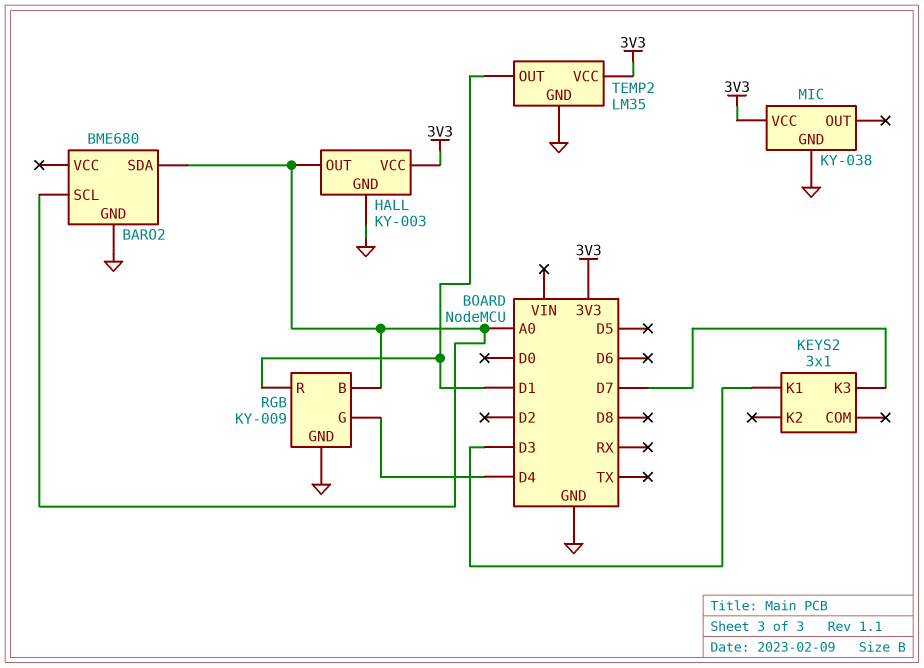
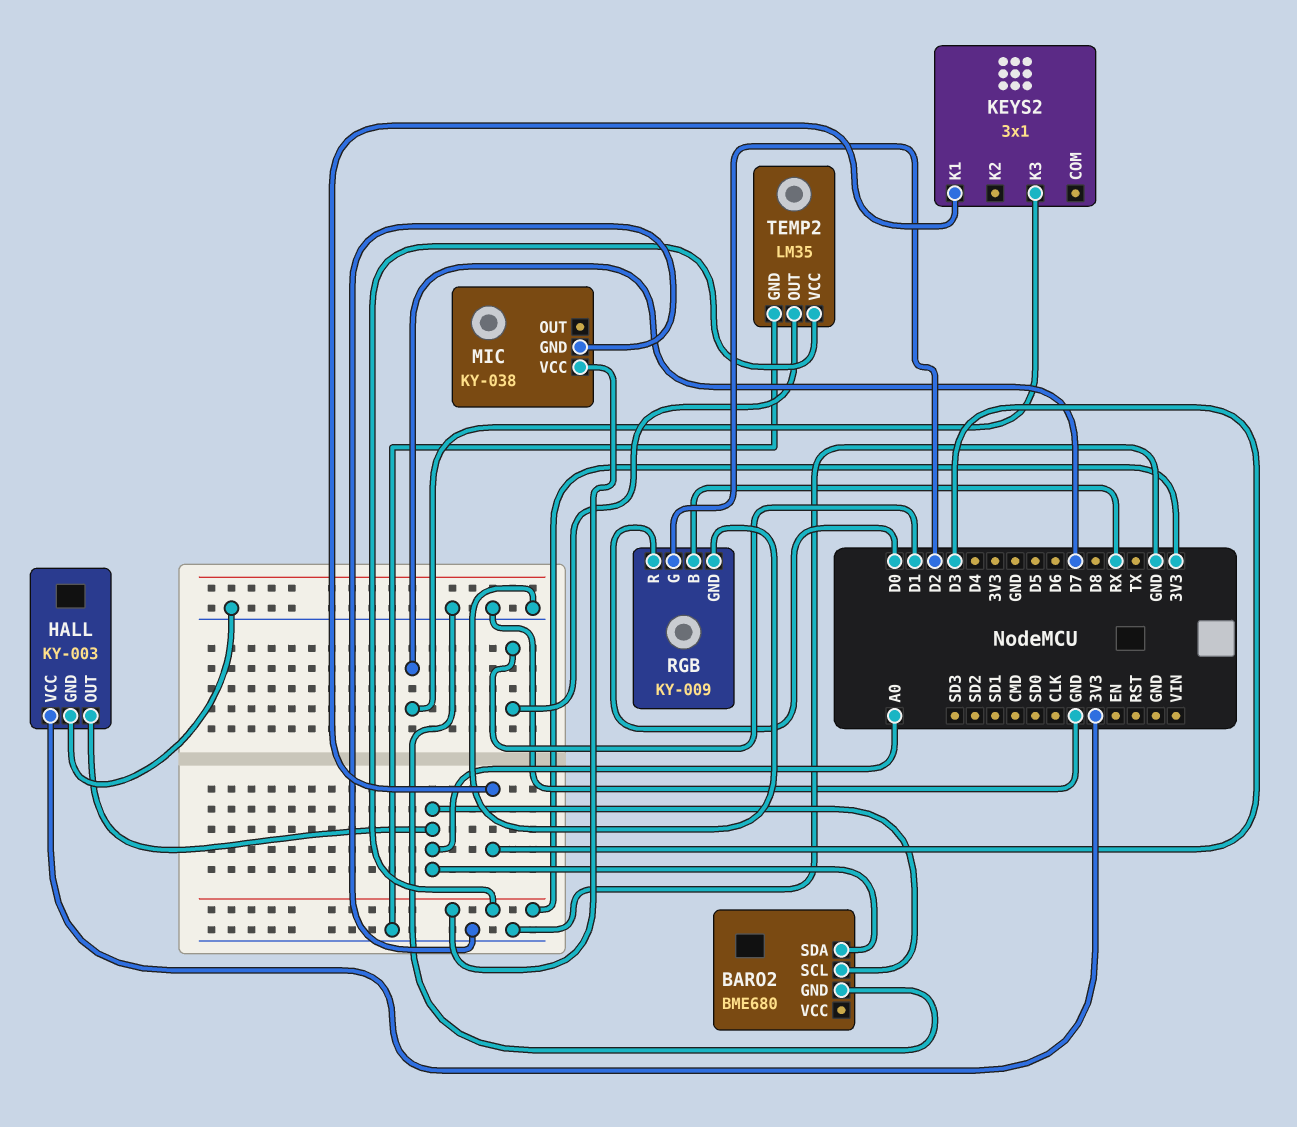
RGB pin B: A0 -> RX
RGB pin G: D4 -> D2
RGB pin R: D1 -> D0

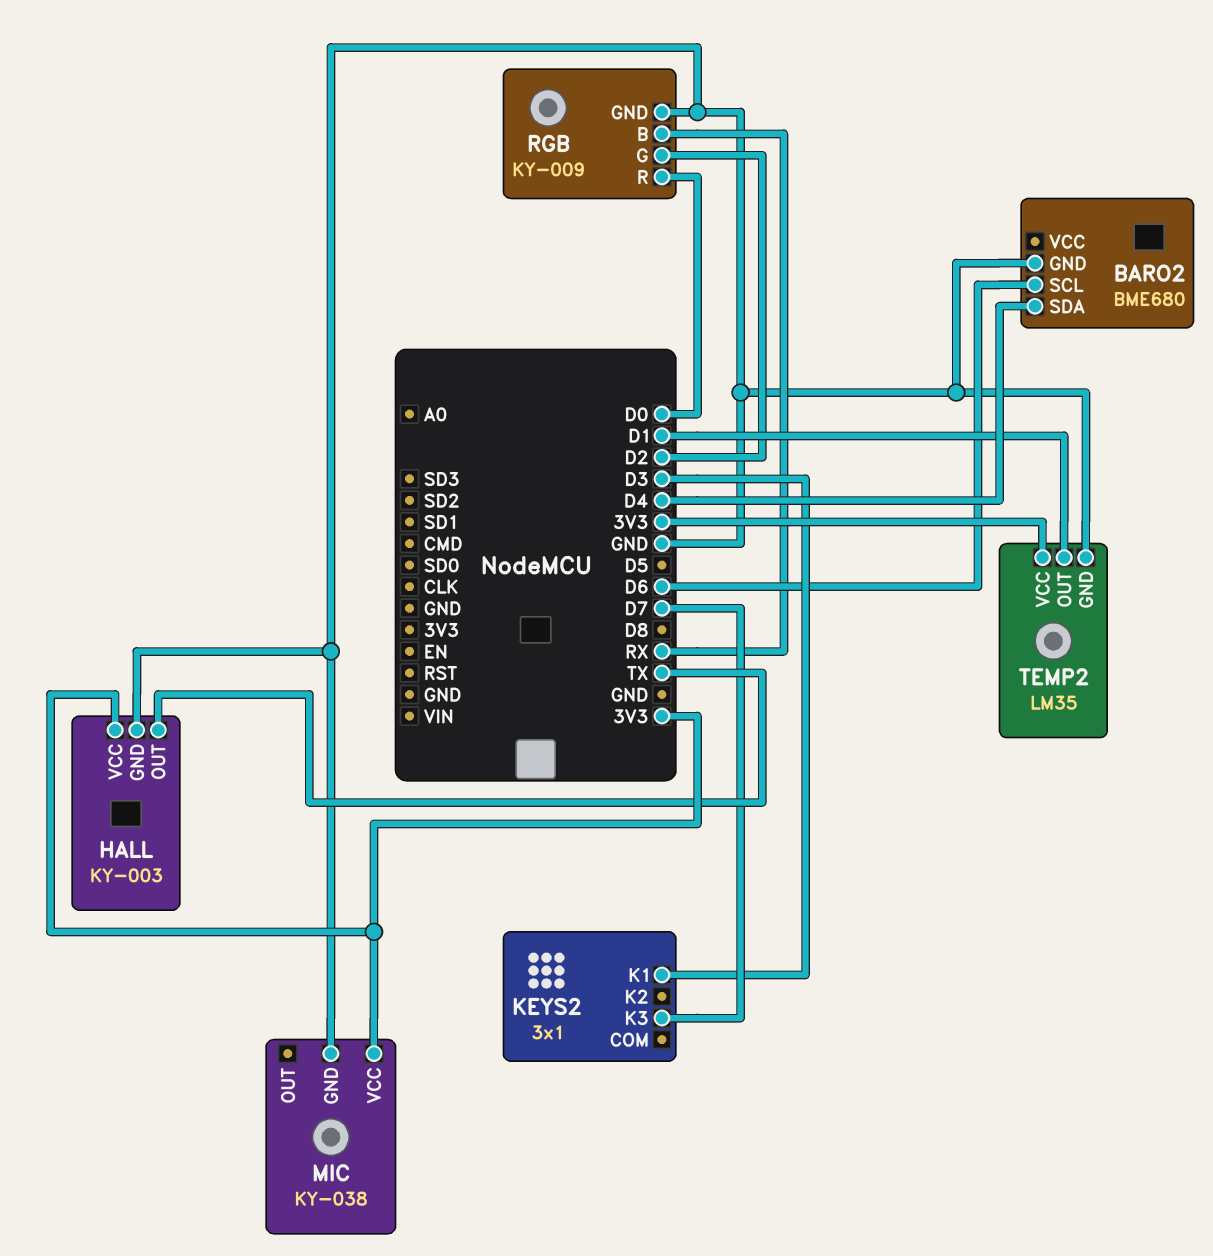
BARO2 pin SCL: A0 -> D6
BARO2 pin SDA: A0 -> D4
HALL pin OUT: A0 -> TX

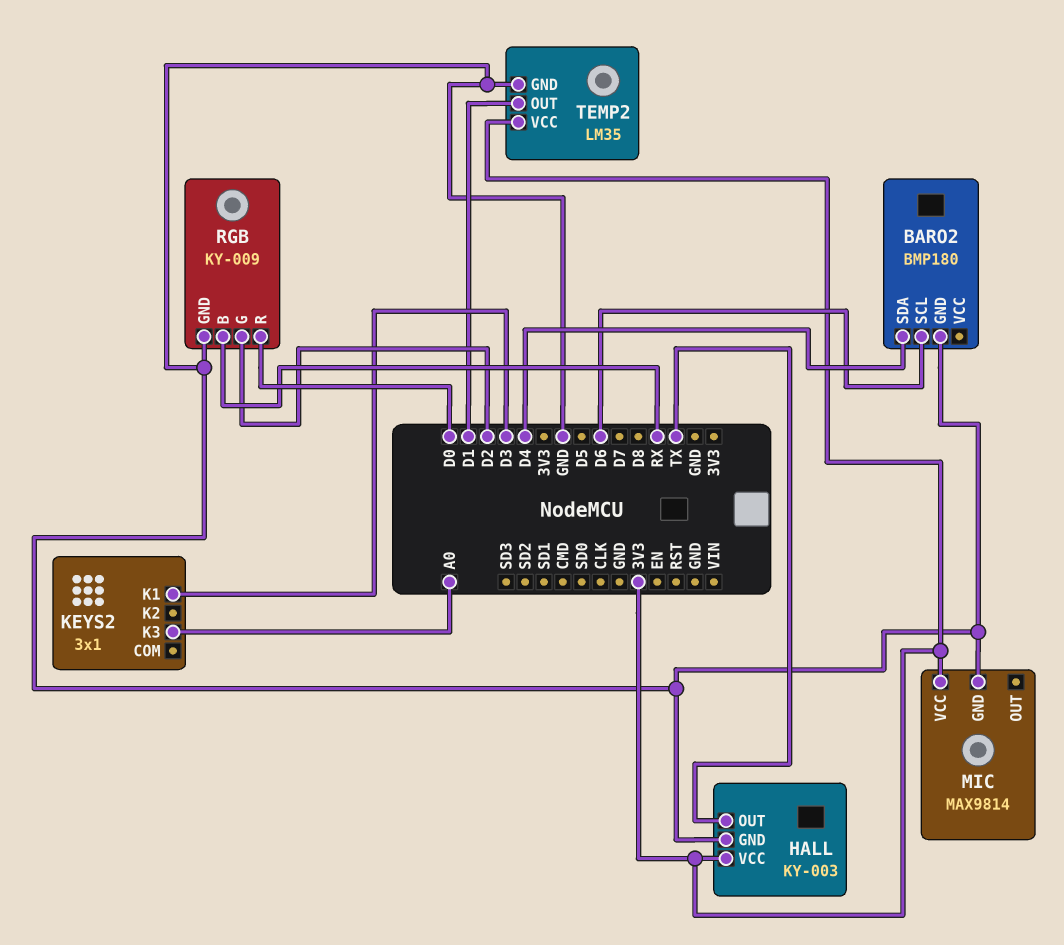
BARO2: BME680 -> BMP180
KEYS2 pin K3: D7 -> A0
MIC: KY-038 -> MAX9814

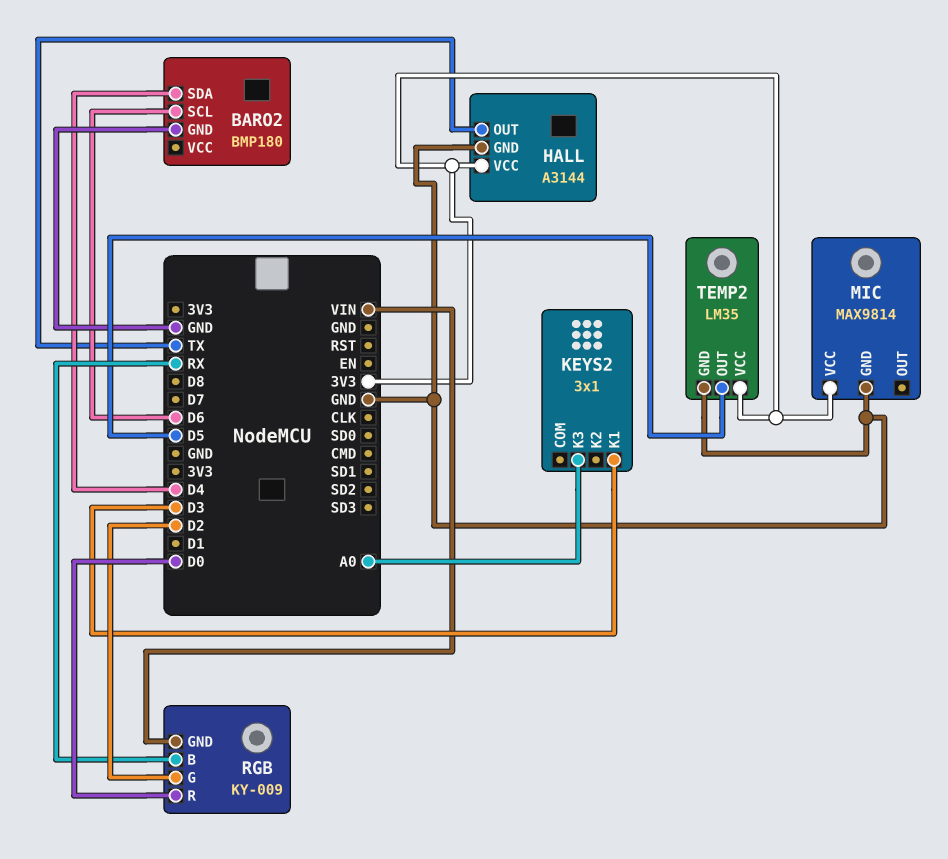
HALL: KY-003 -> A3144
RGB pin GND: GND -> VIN
TEMP2 pin OUT: D1 -> D5

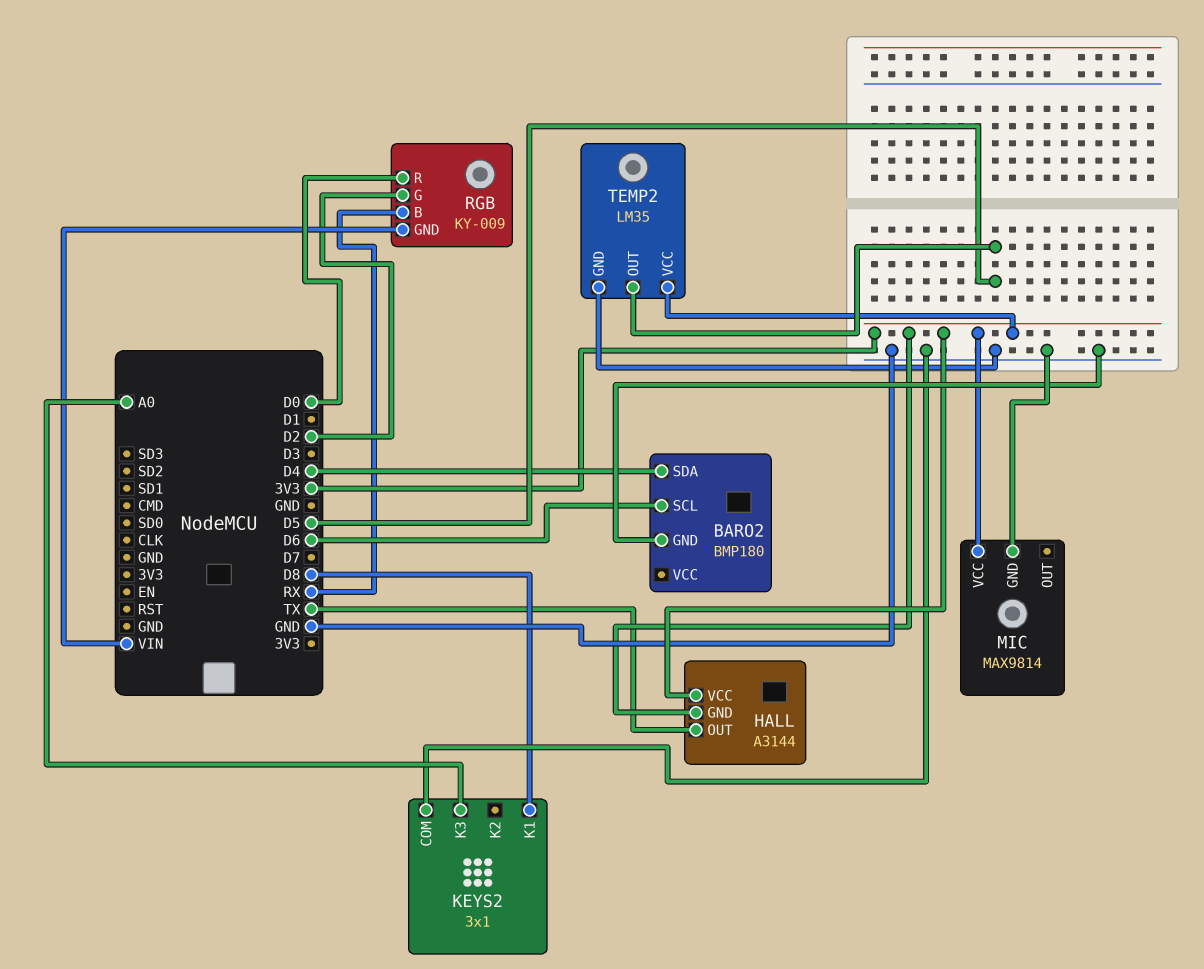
HALL pin GND: GND -> 3V3
KEYS2 pin COM: none -> GND
KEYS2 pin K1: D3 -> D8

